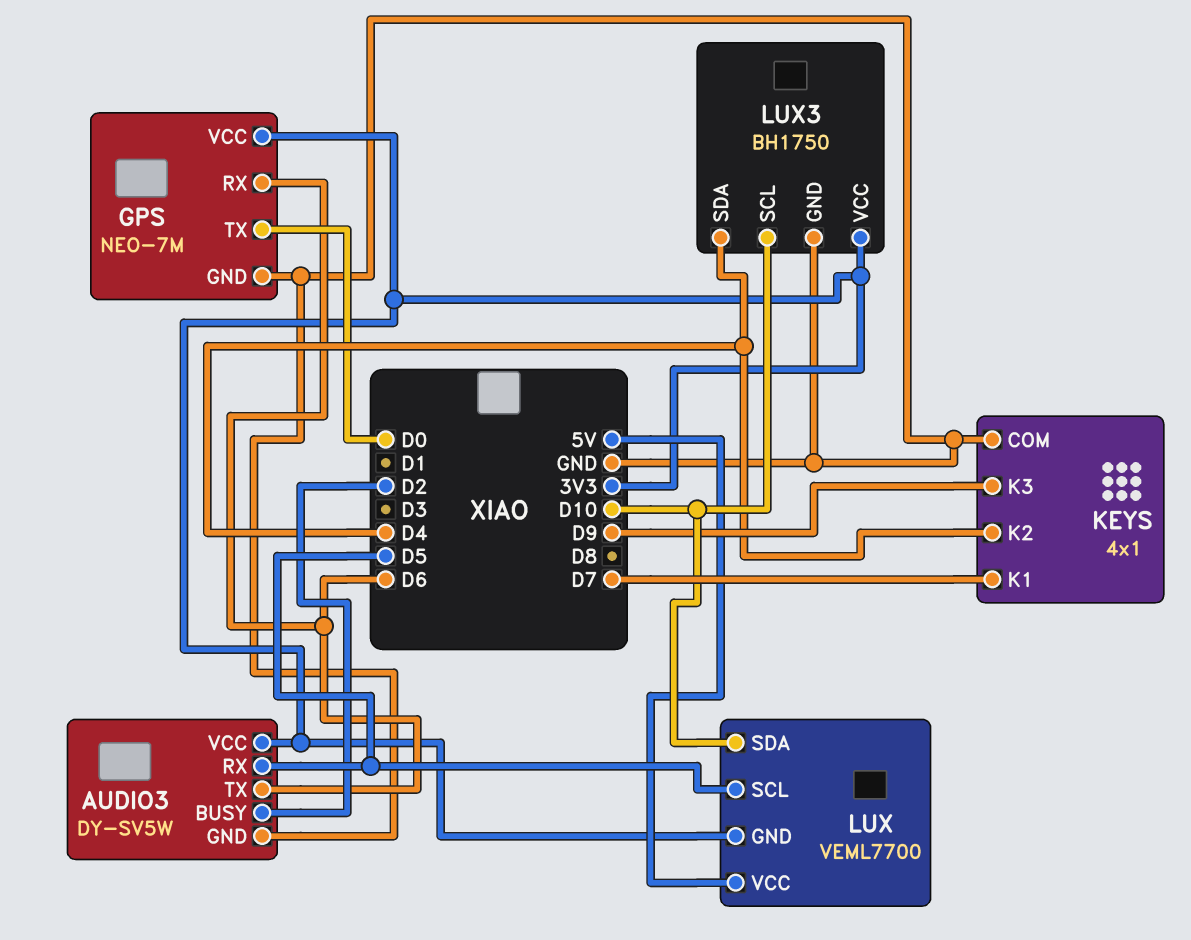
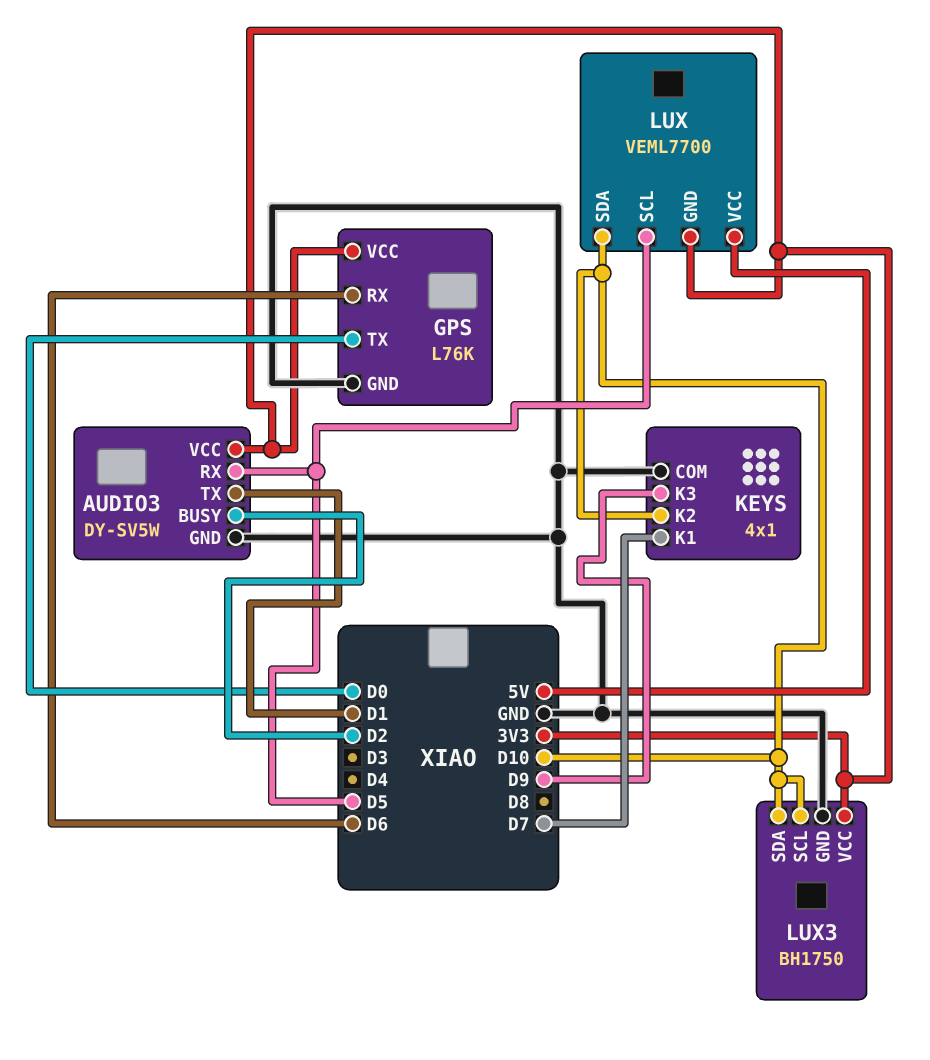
AUDIO3 pin TX: D6 -> D1
GPS: NEO-7M -> L76K
KEYS pin K2: D4 -> D10
LUX3 pin SDA: D4 -> D10

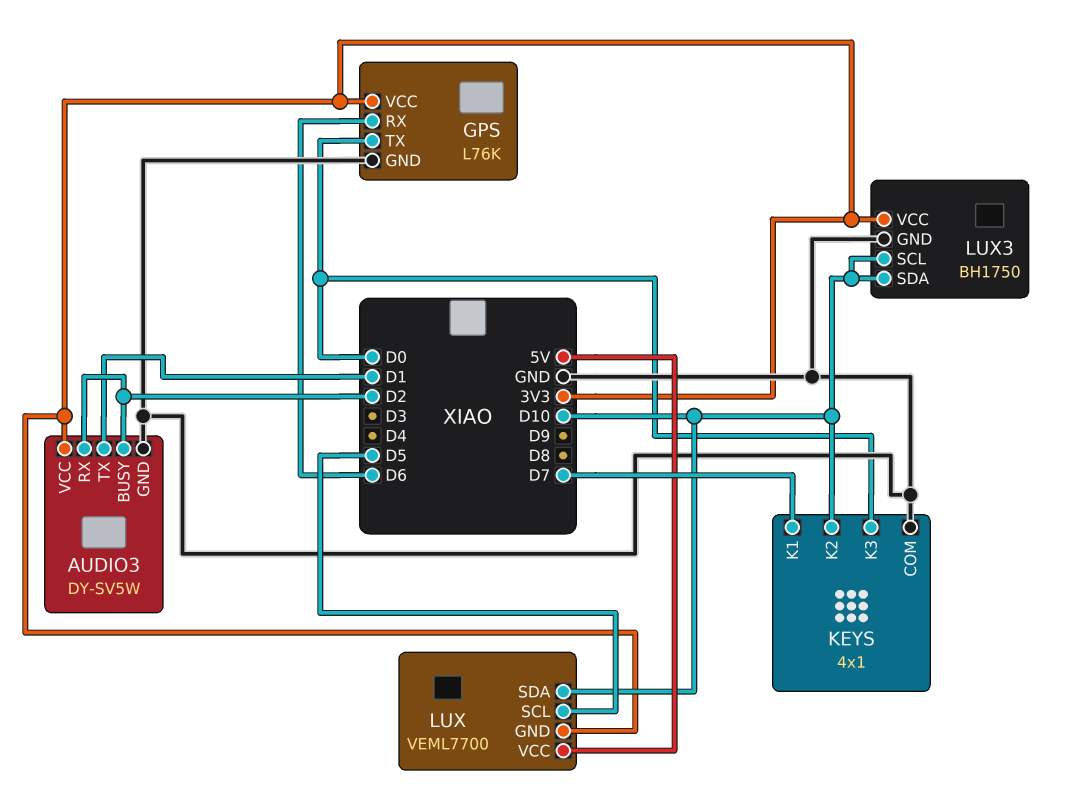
AUDIO3 pin RX: D5 -> D2
KEYS pin K3: D9 -> D0

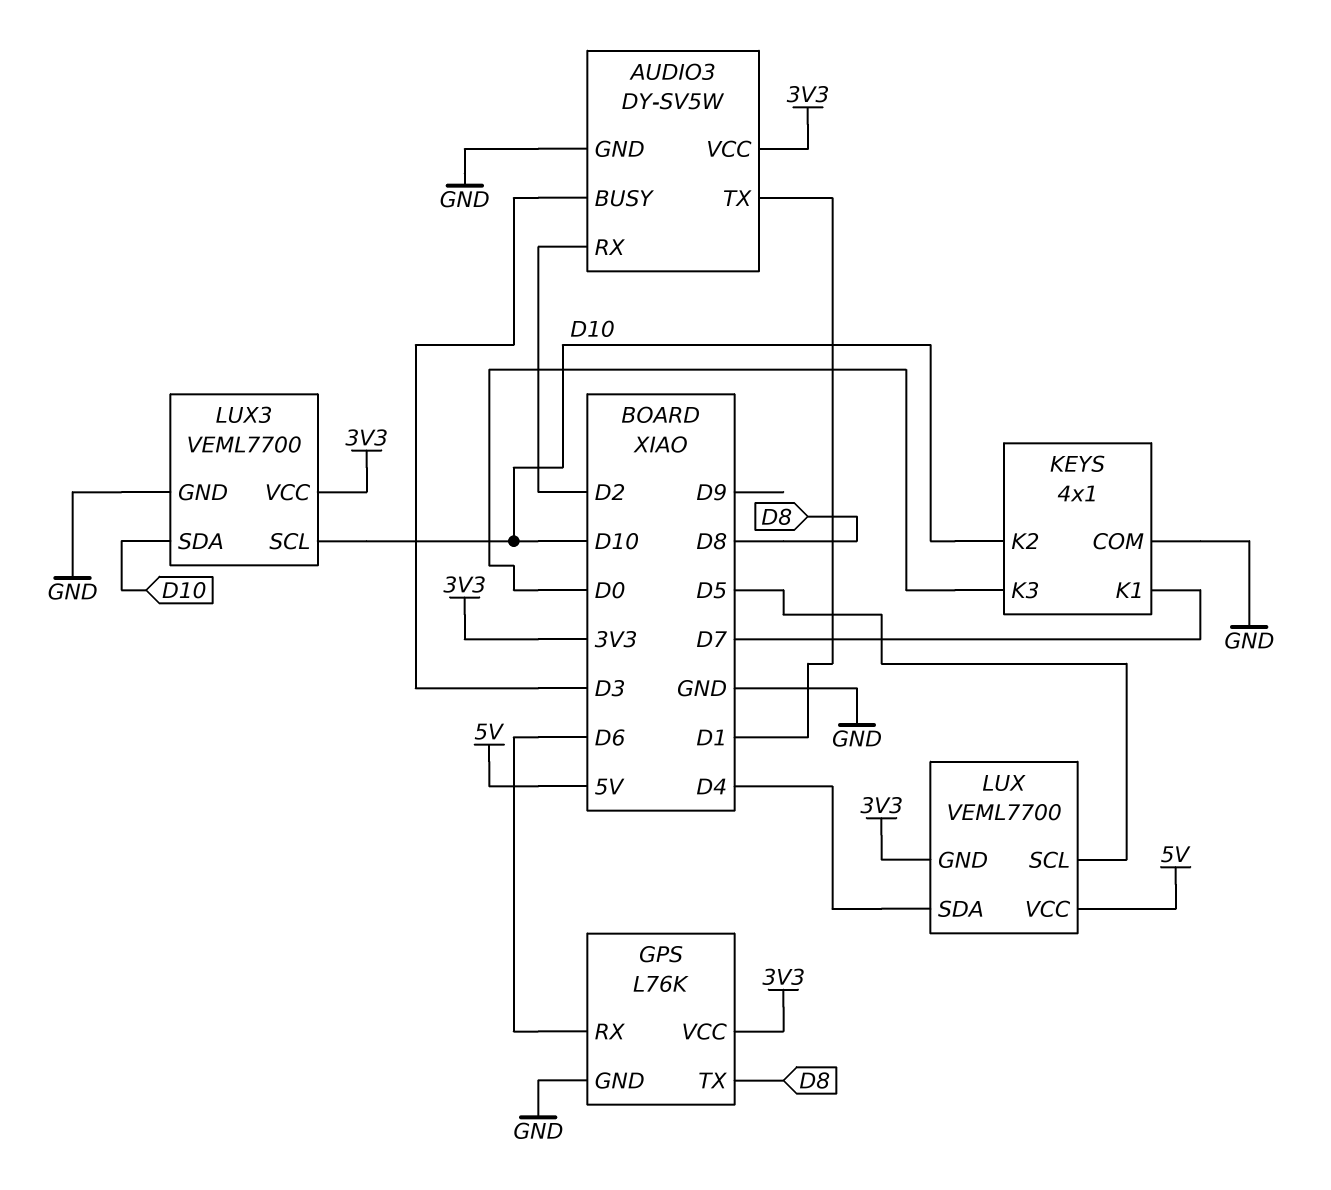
AUDIO3 pin BUSY: D2 -> D3
GPS pin TX: D0 -> D8
LUX pin SDA: D10 -> D4
LUX3: BH1750 -> VEML7700

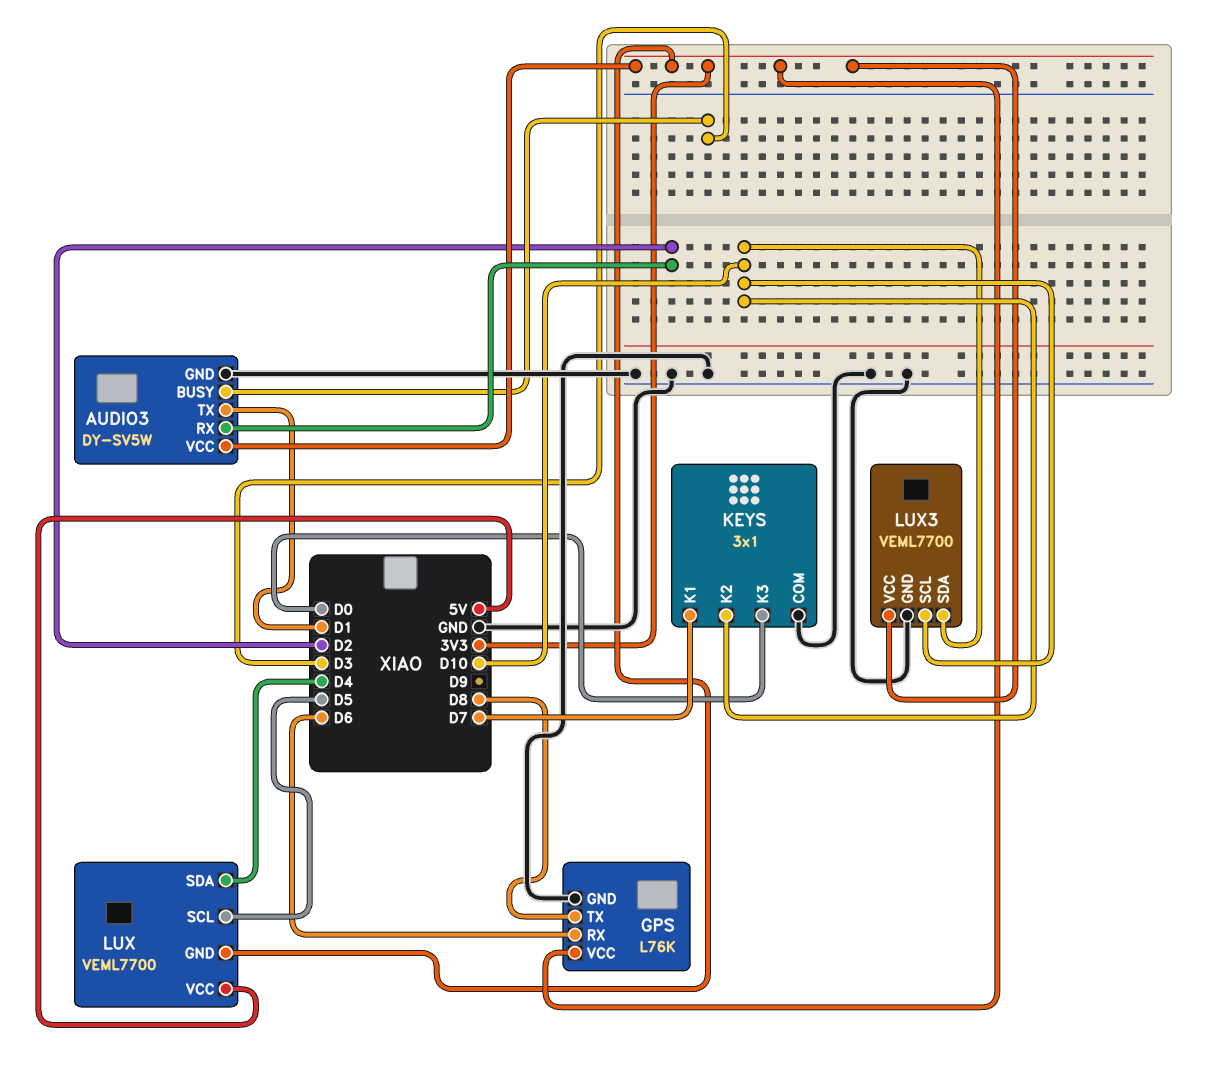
KEYS: 4x1 -> 3x1

